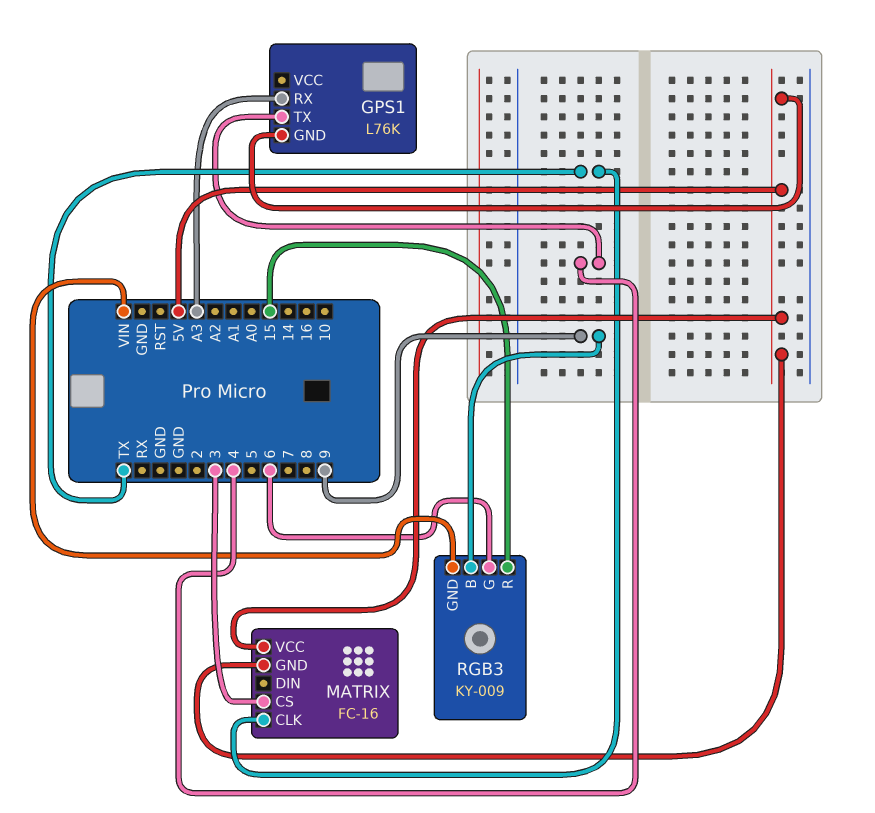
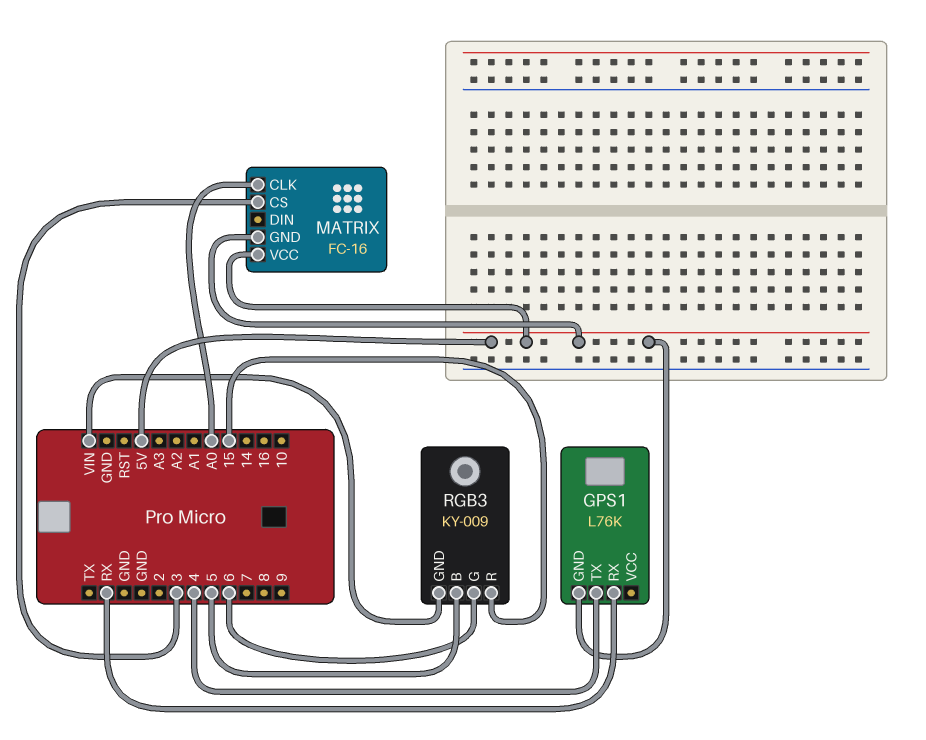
GPS1 pin RX: A3 -> RX
MATRIX pin CLK: TX -> A0
RGB3 pin B: 9 -> 5

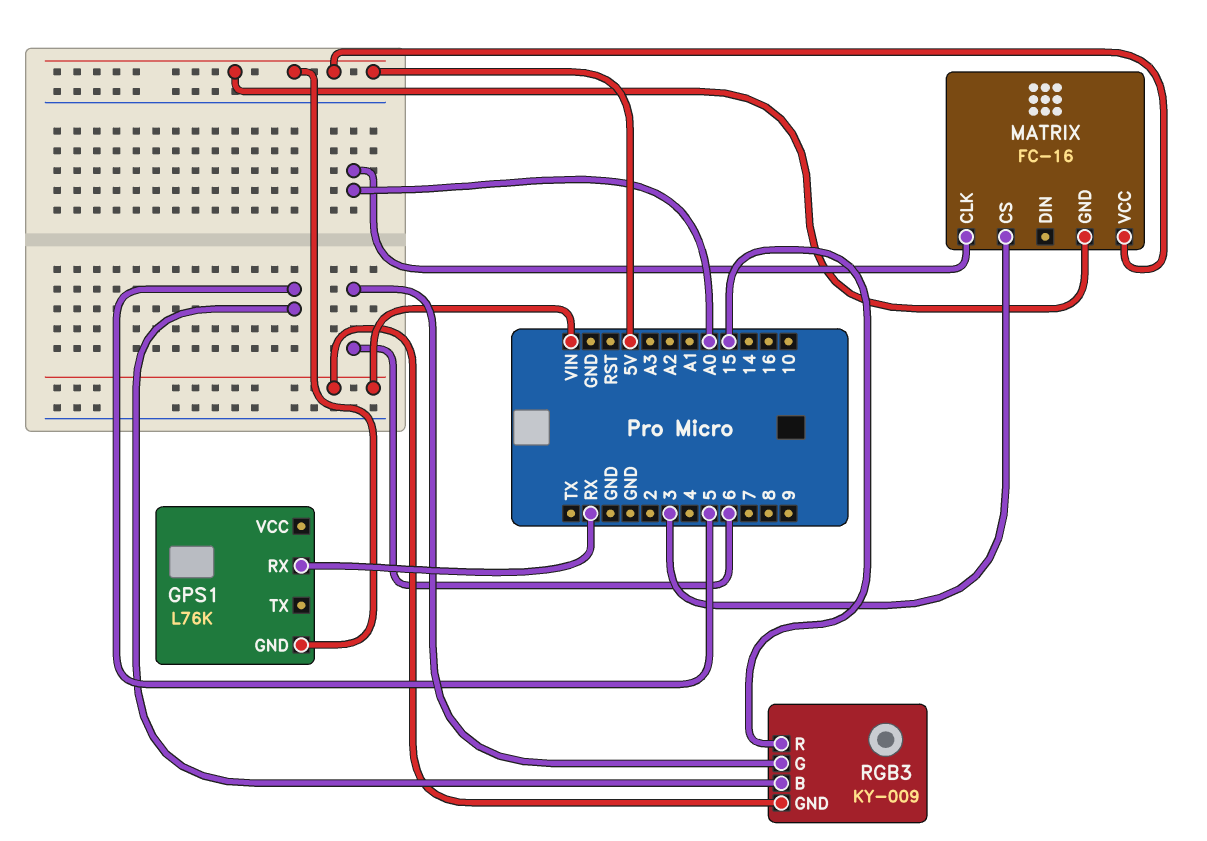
GPS1 pin TX: 4 -> none

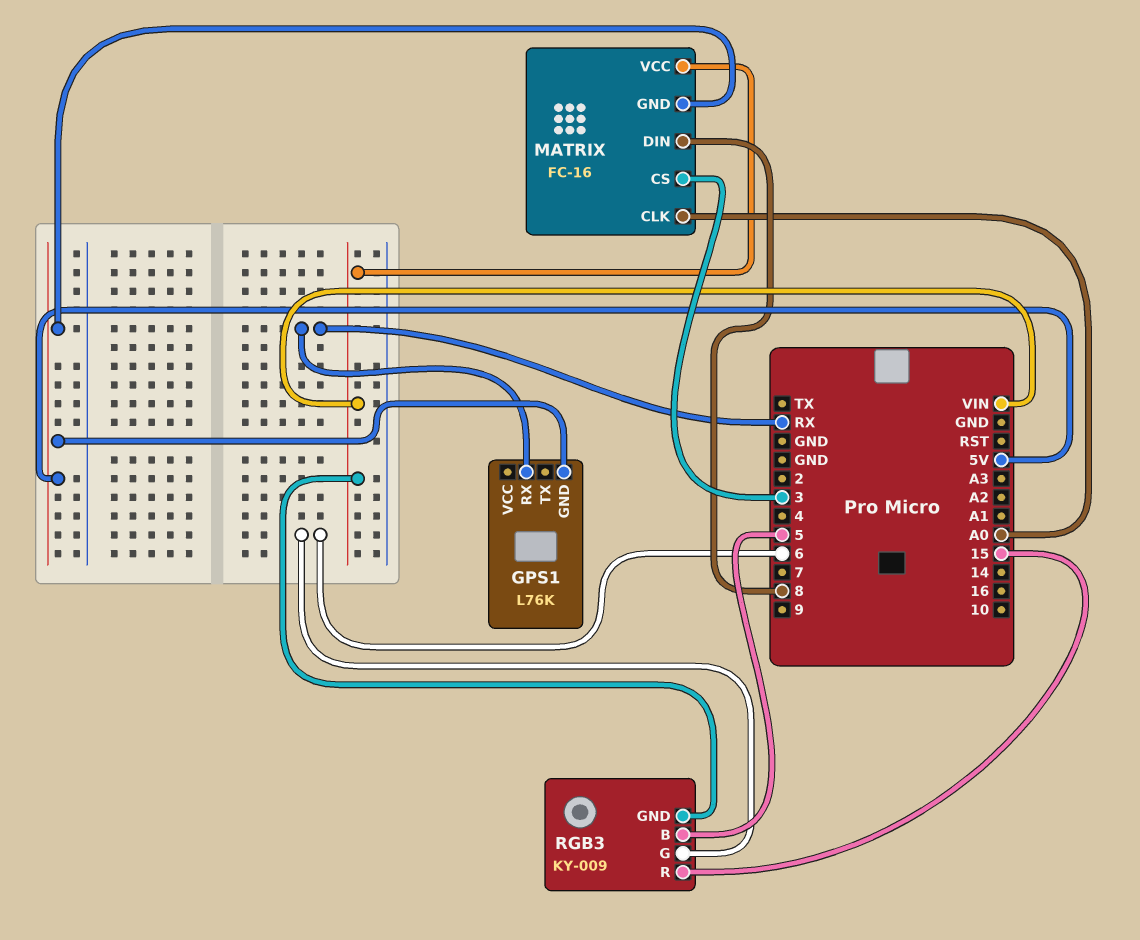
MATRIX pin DIN: none -> 8
MATRIX pin VCC: 5V -> VIN

